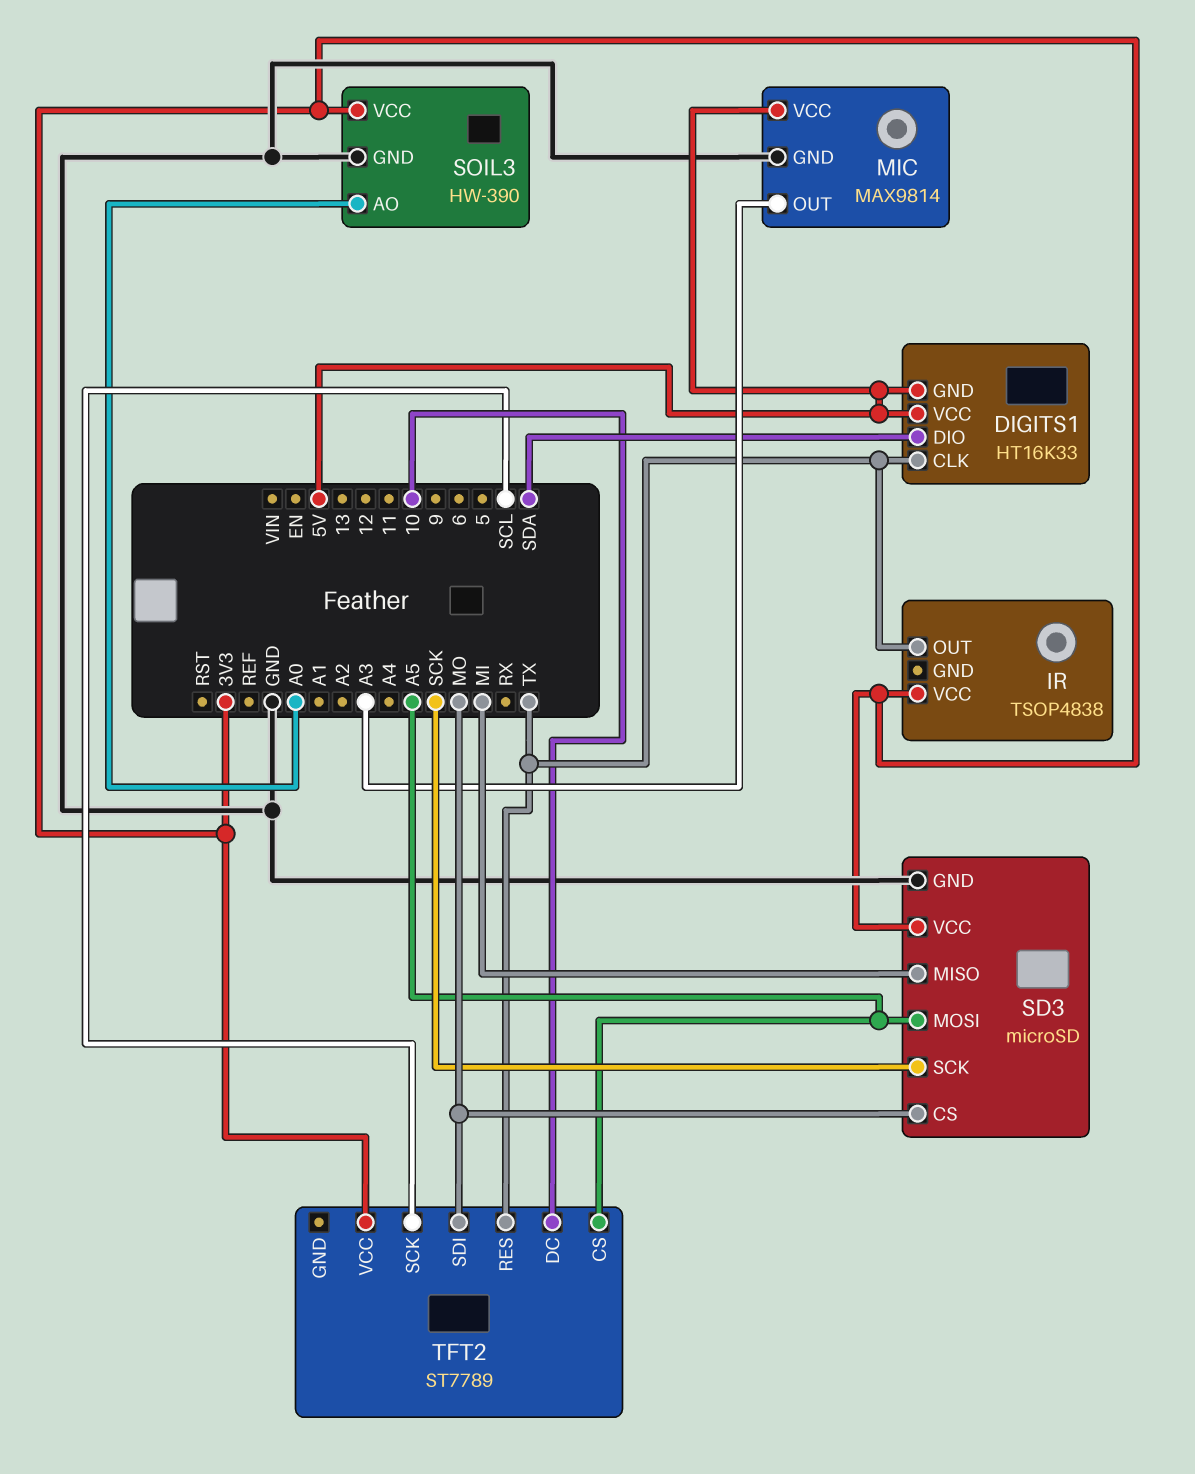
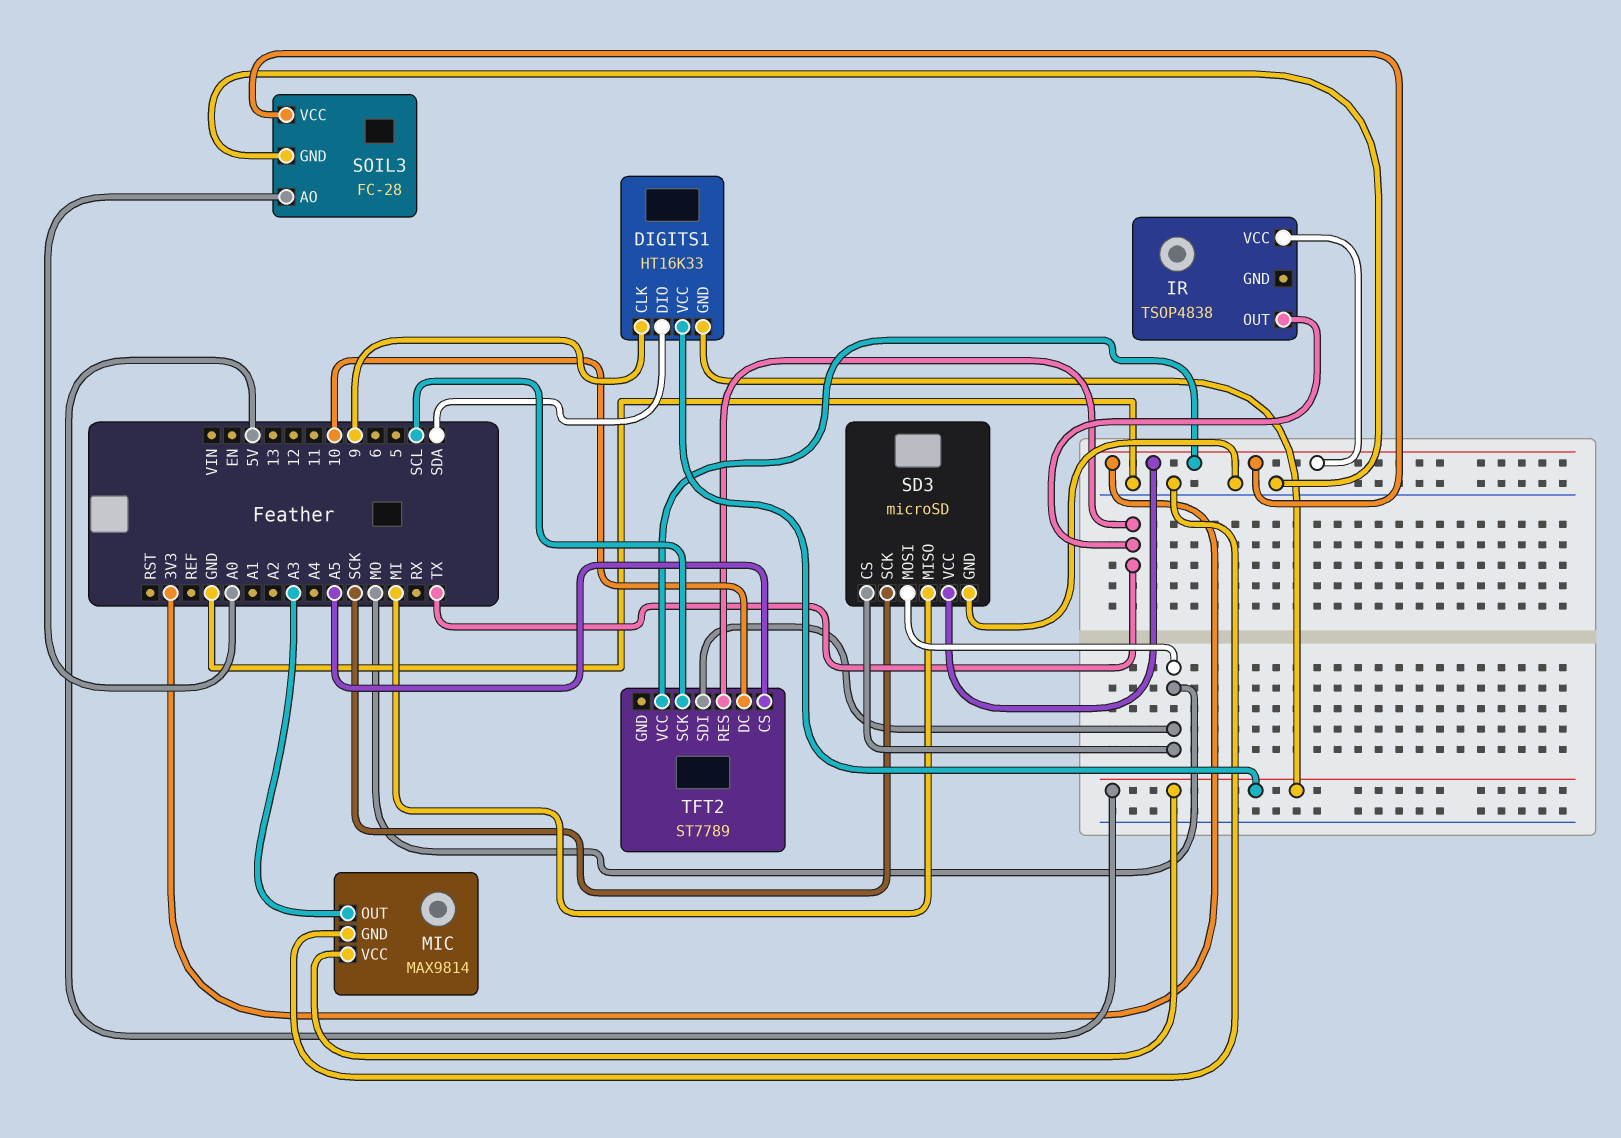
DIGITS1 pin CLK: TX -> 9
SD3 pin MOSI: A5 -> MO
SOIL3: HW-390 -> FC-28

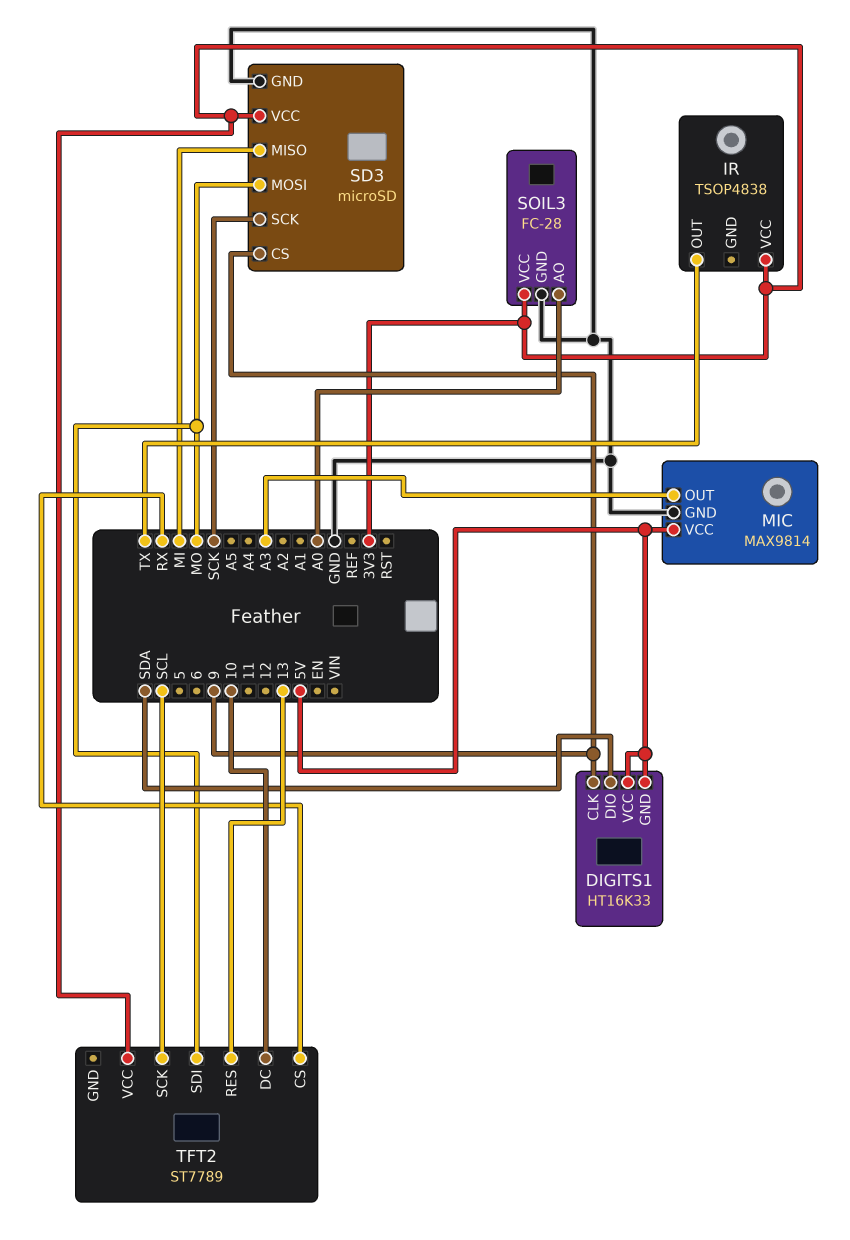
SD3 pin CS: MO -> 9
TFT2 pin CS: A5 -> RX
TFT2 pin RES: TX -> 13

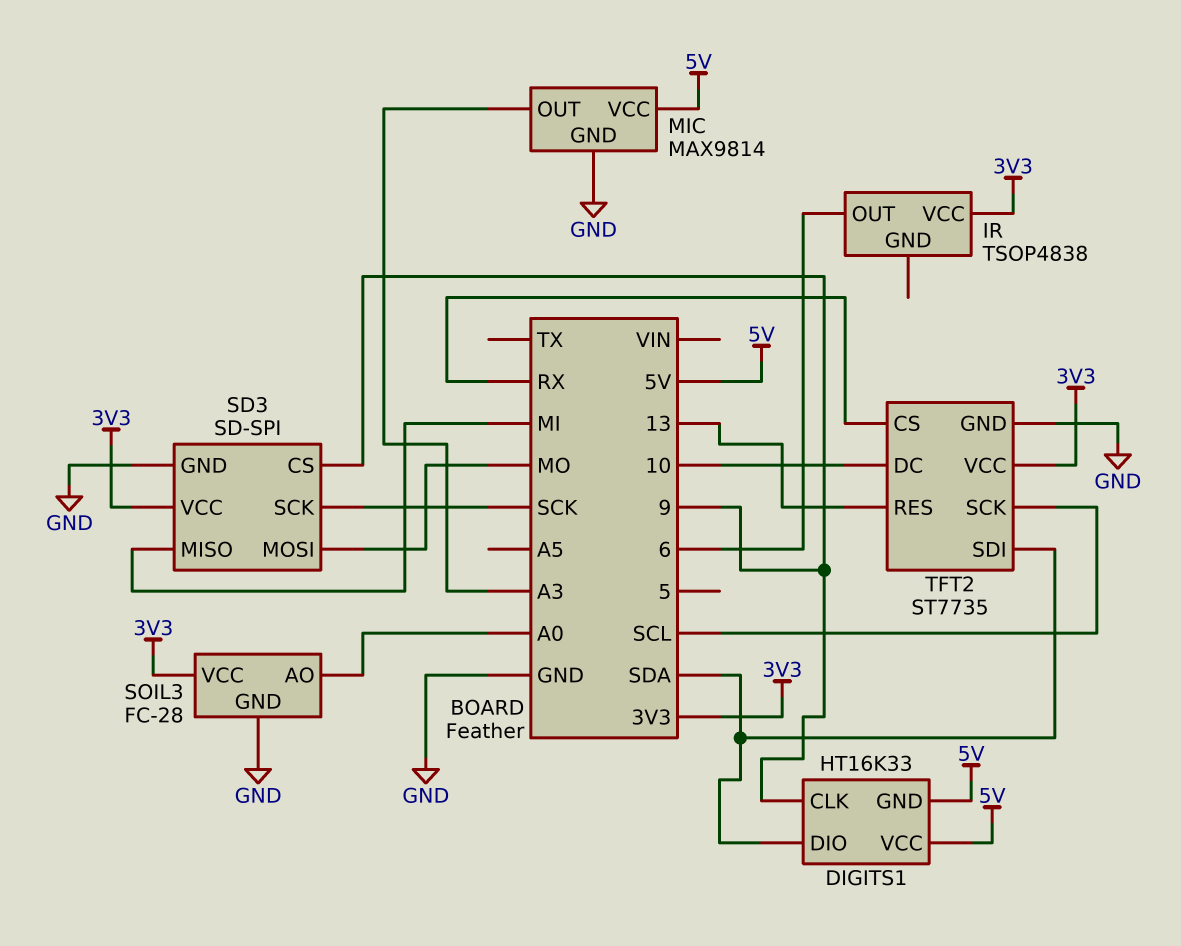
IR pin OUT: TX -> 6
SD3: microSD -> SD-SPI
TFT2: ST7789 -> ST7735
TFT2 pin GND: none -> GND
TFT2 pin SDI: MO -> SDA

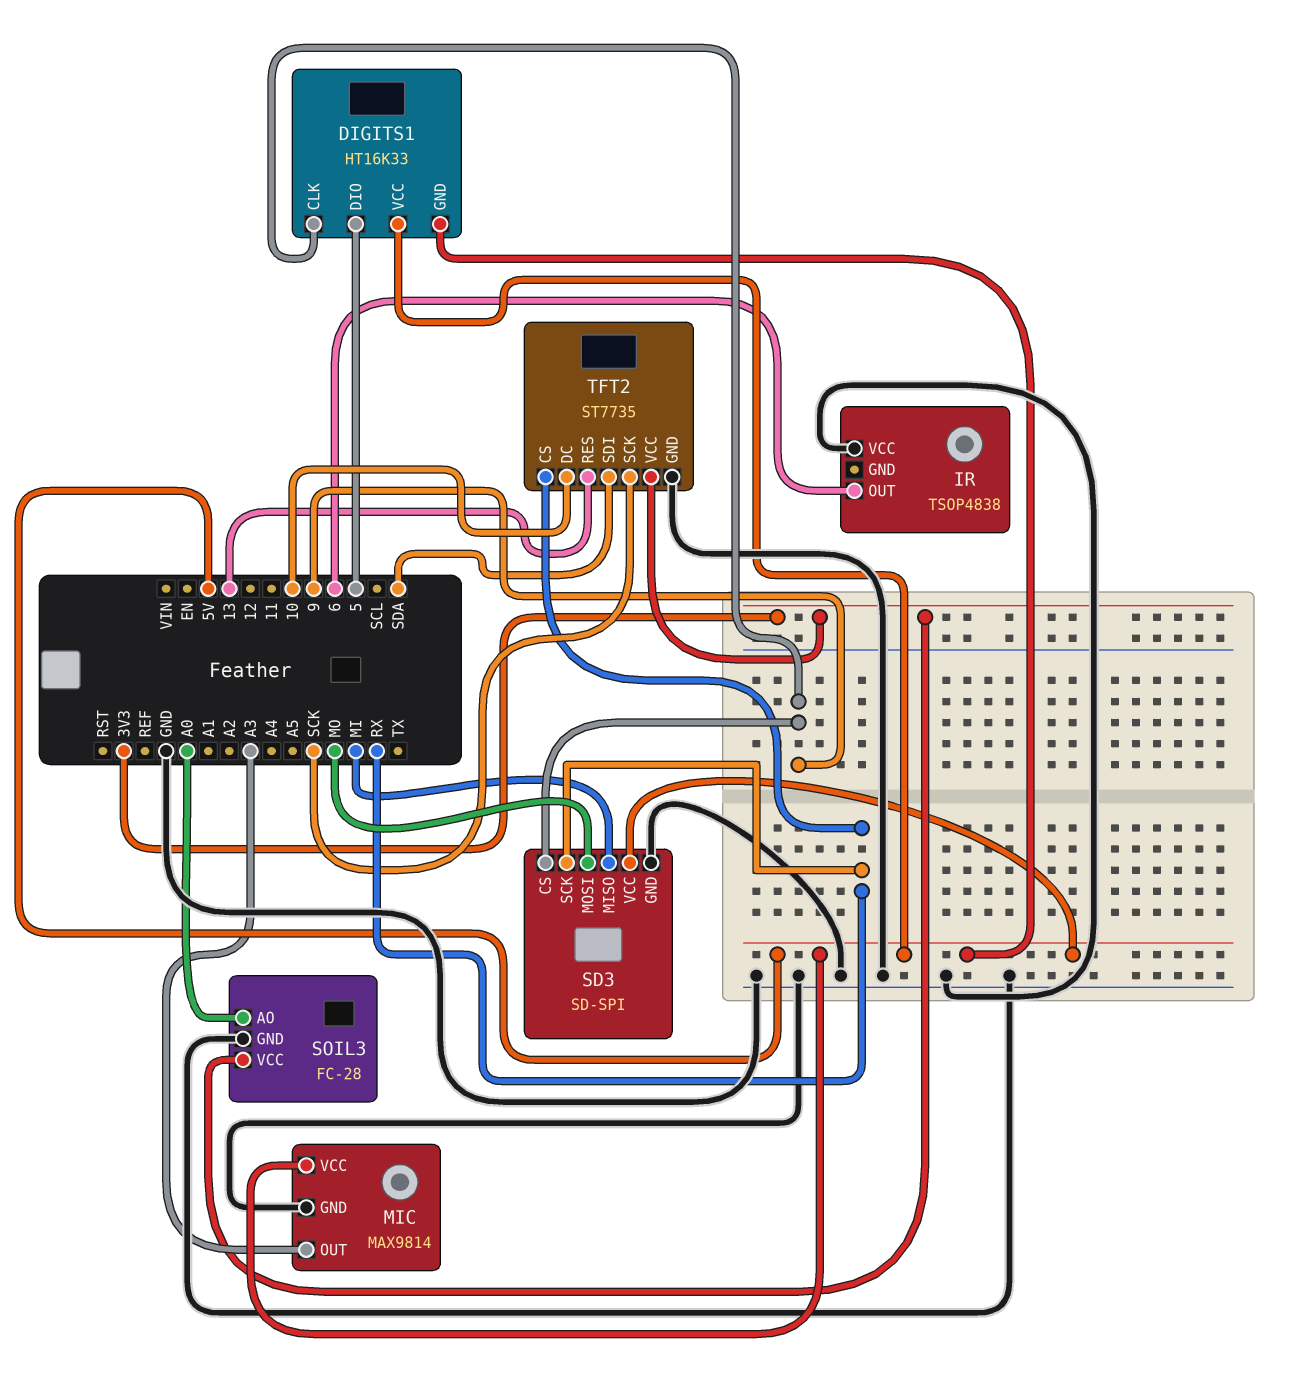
DIGITS1 pin DIO: SDA -> 5
IR pin VCC: 3V3 -> GND
SD3 pin SCK: SCK -> RX
SD3 pin VCC: 3V3 -> 5V
TFT2 pin SCK: SCL -> SCK

